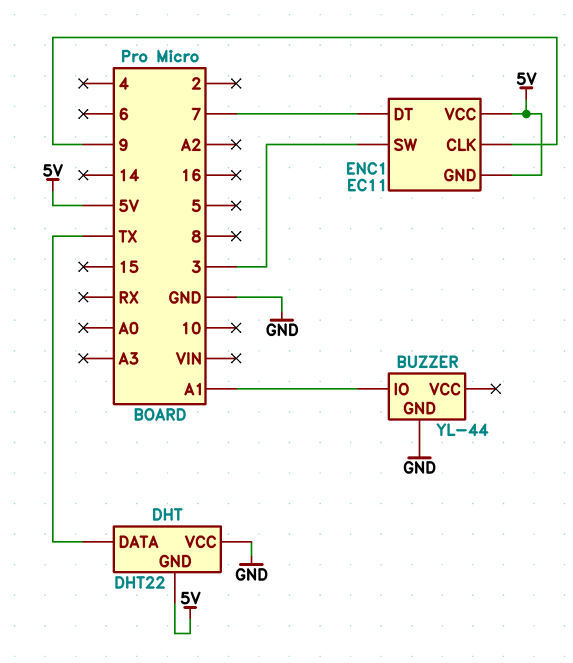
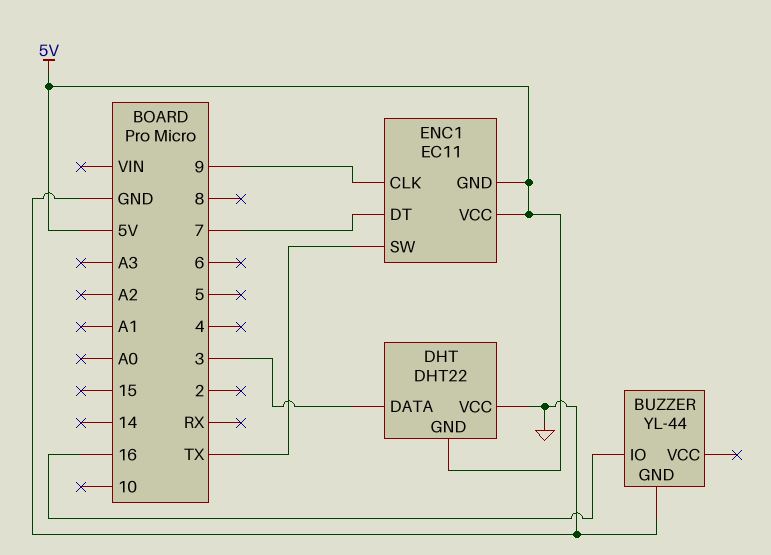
BUZZER pin IO: A1 -> 16
DHT pin DATA: TX -> 3
ENC1 pin SW: 3 -> TX

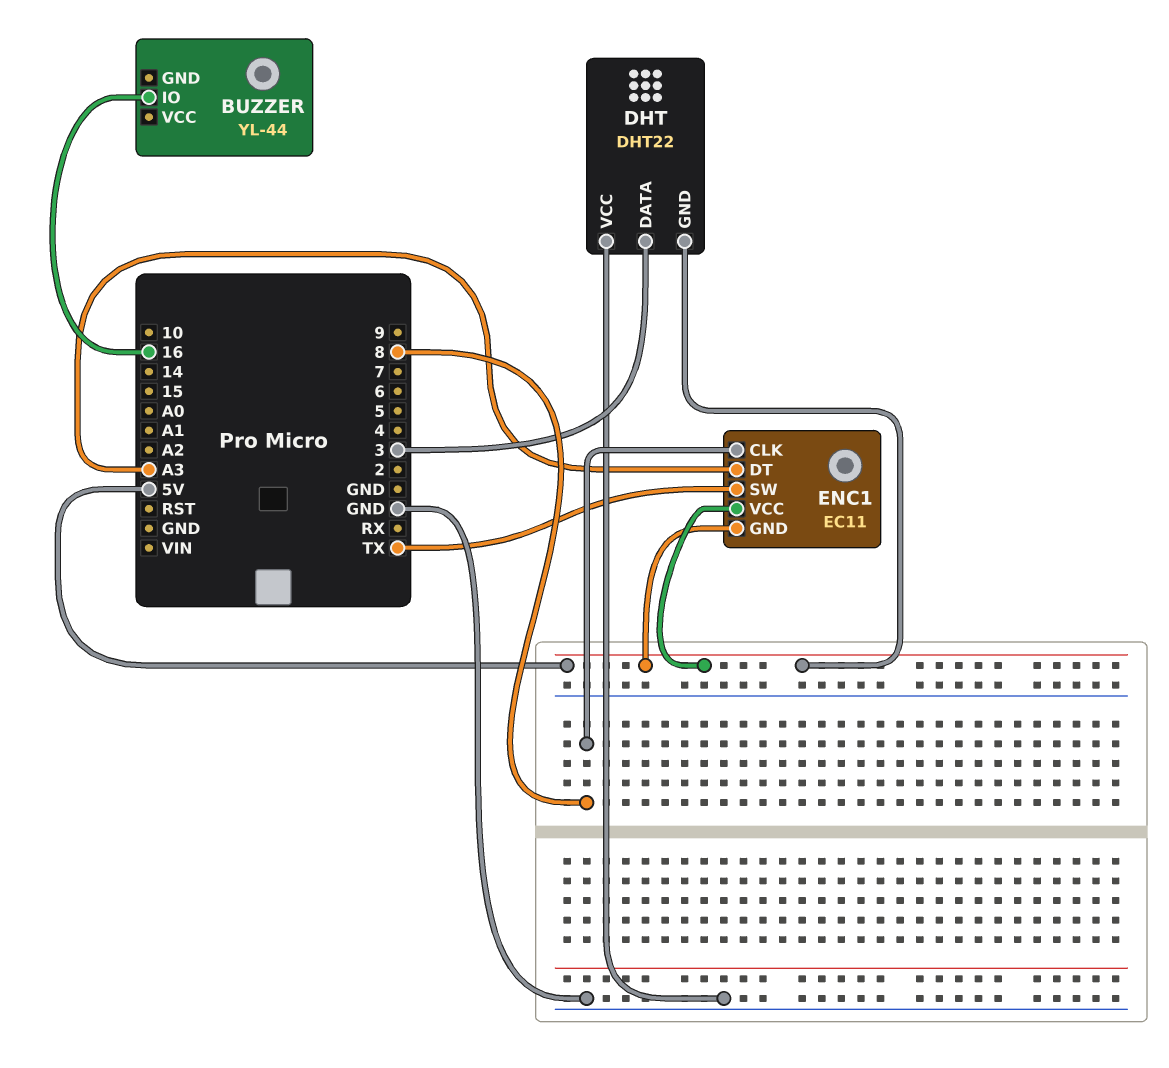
BUZZER pin GND: GND -> none
ENC1 pin CLK: 9 -> 8
ENC1 pin DT: 7 -> A3

